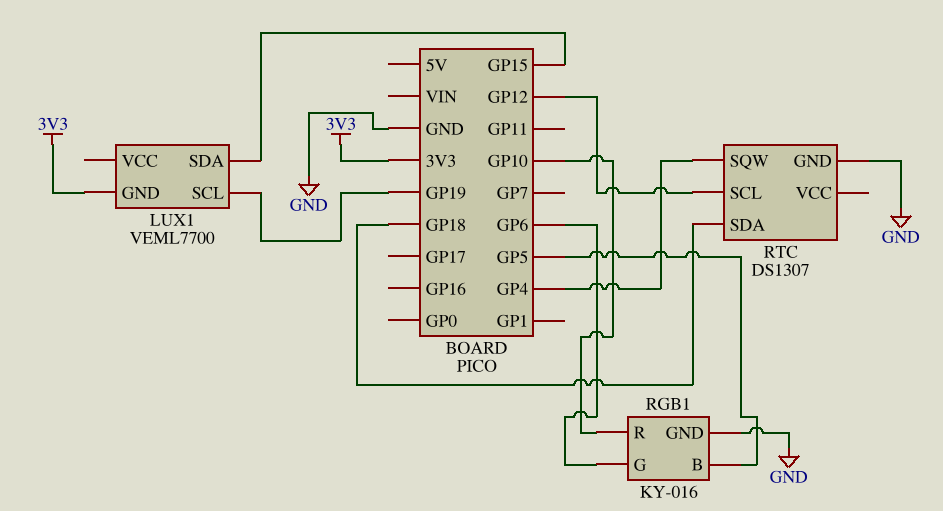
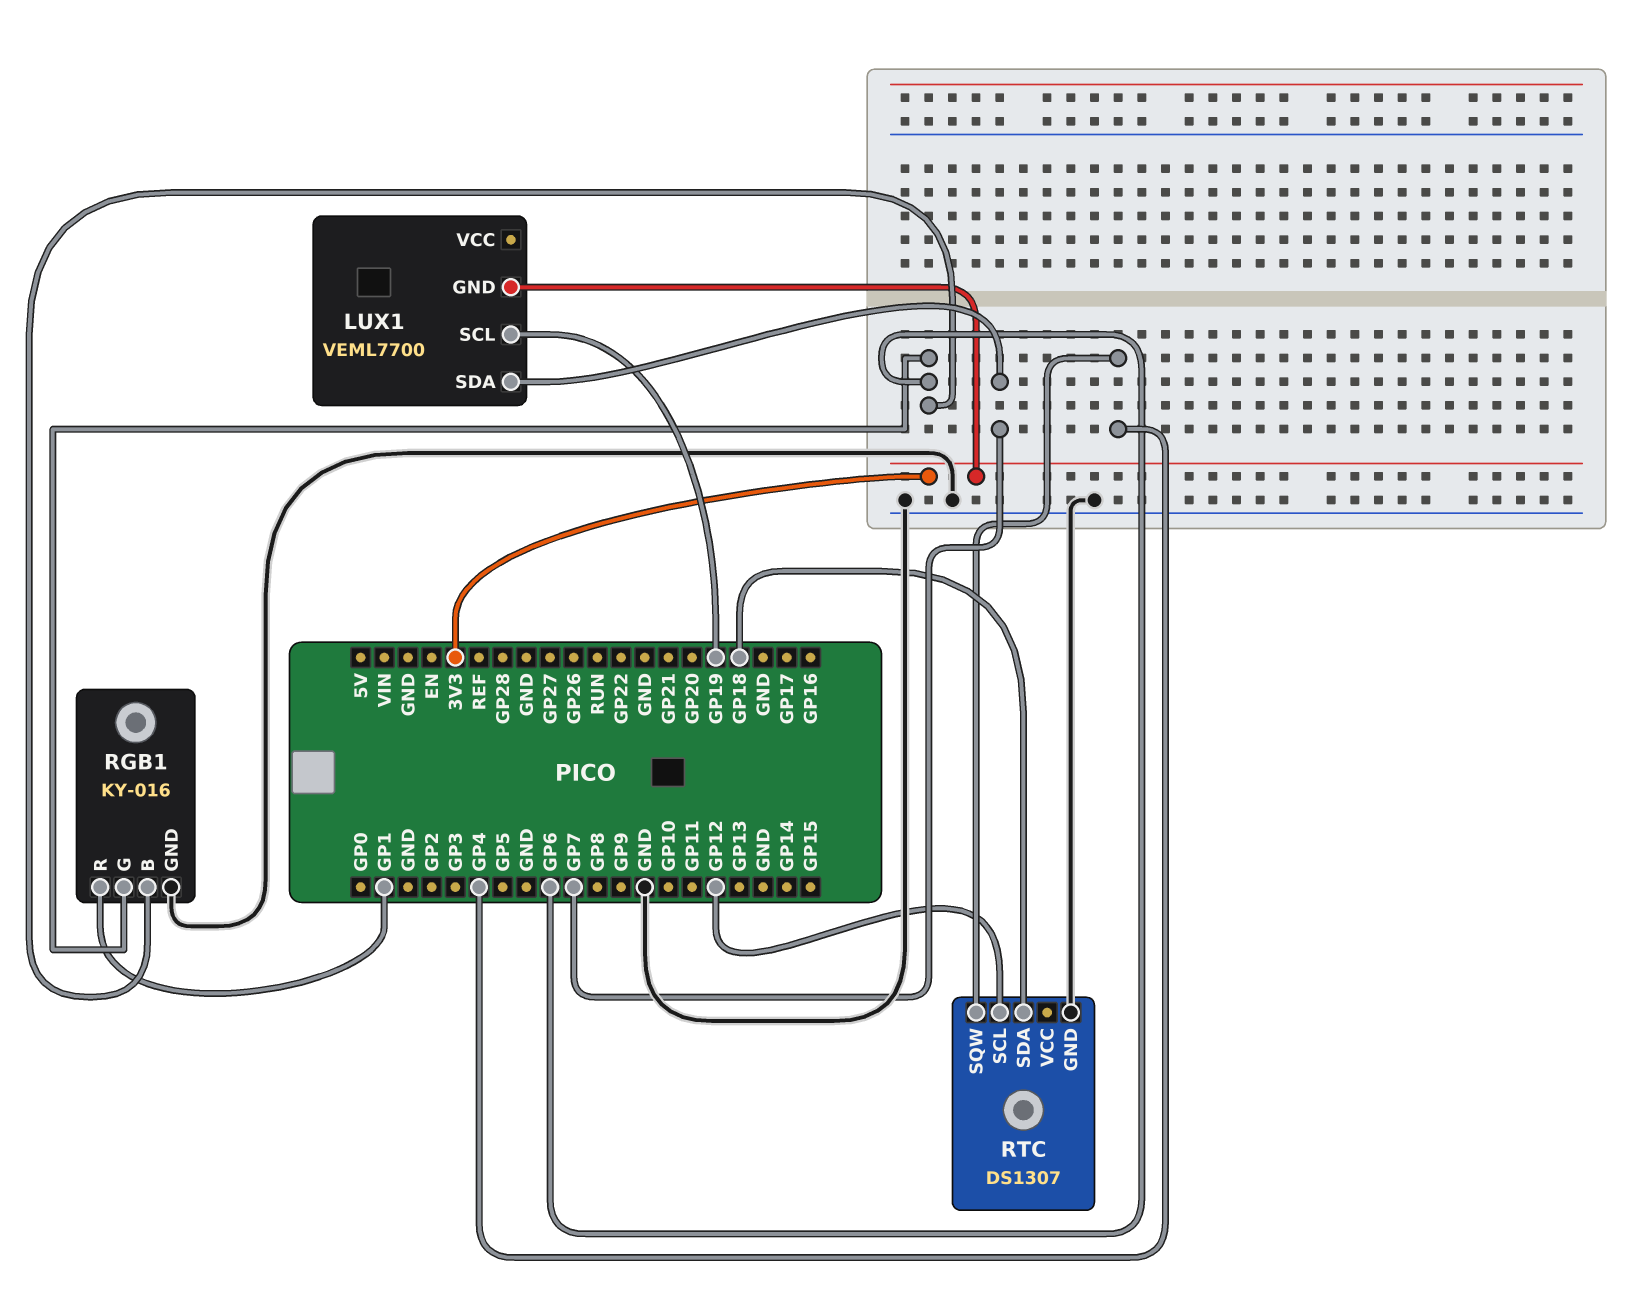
LUX1 pin SDA: GP15 -> GP7
RGB1 pin B: GP5 -> GP6
RGB1 pin R: GP10 -> GP1

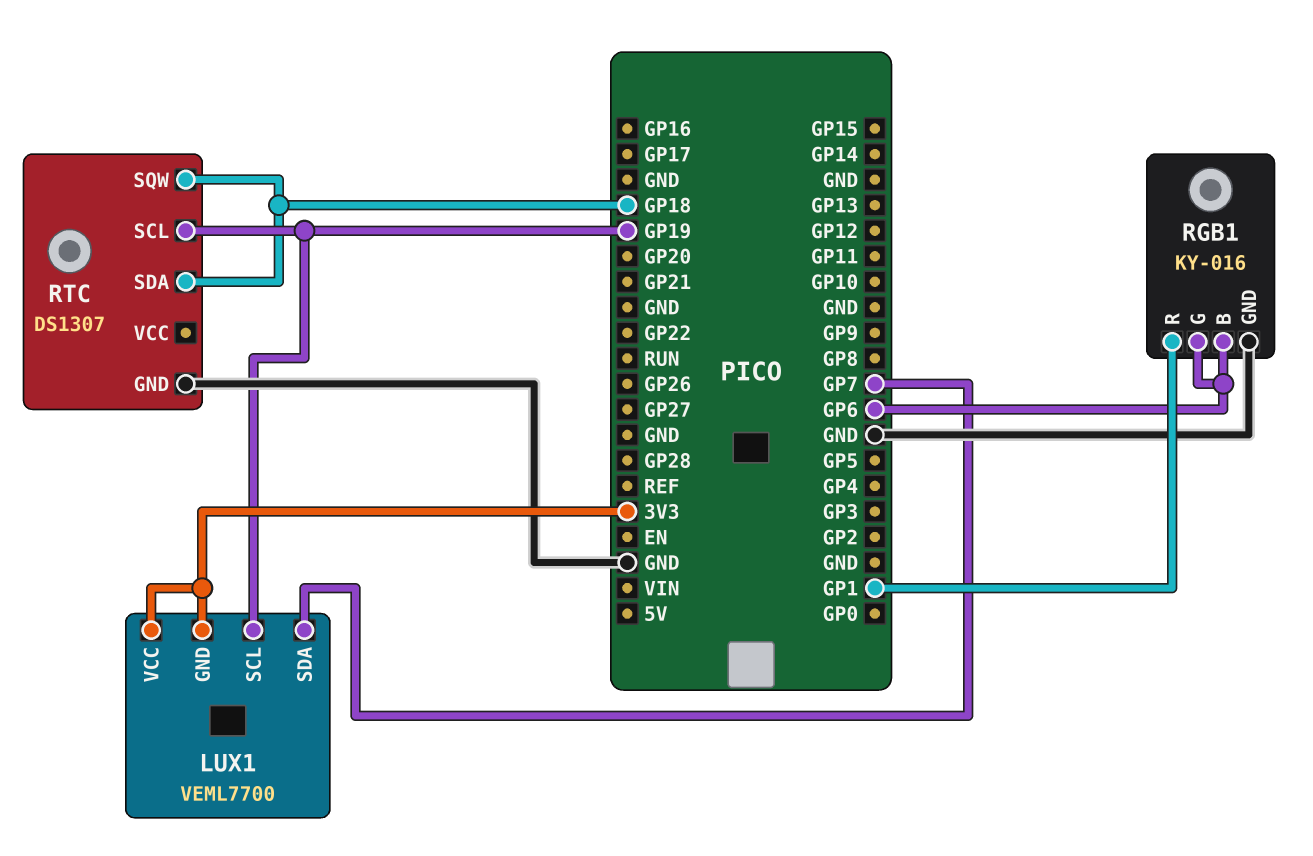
LUX1 pin VCC: none -> 3V3
RTC pin SCL: GP12 -> GP19
RTC pin SQW: GP4 -> GP18

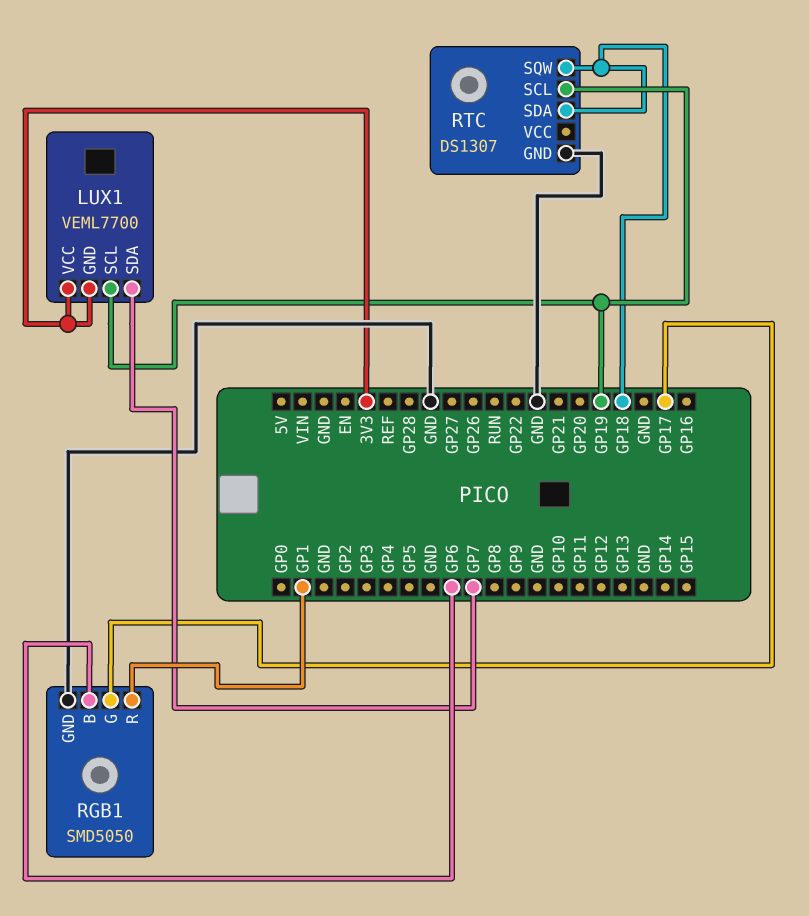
RGB1: KY-016 -> SMD5050
RGB1 pin G: GP6 -> GP17

